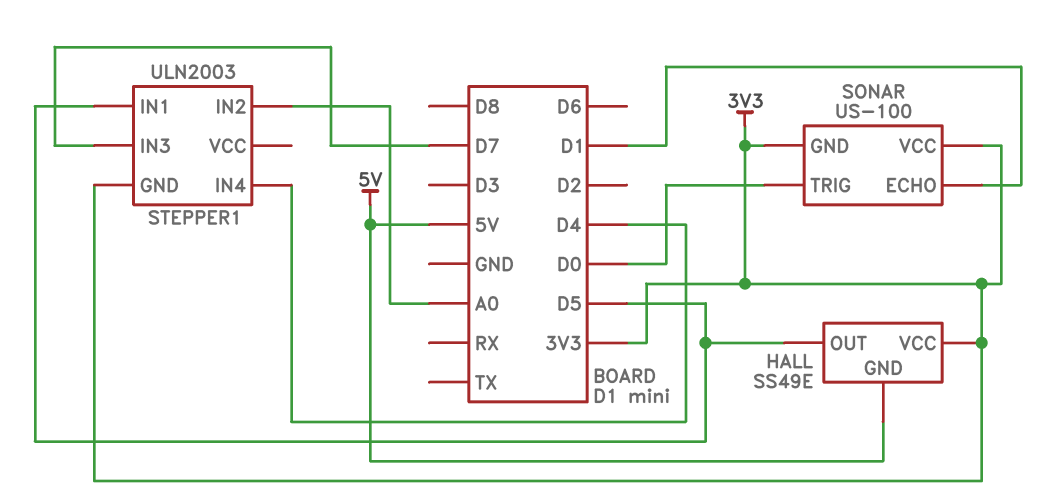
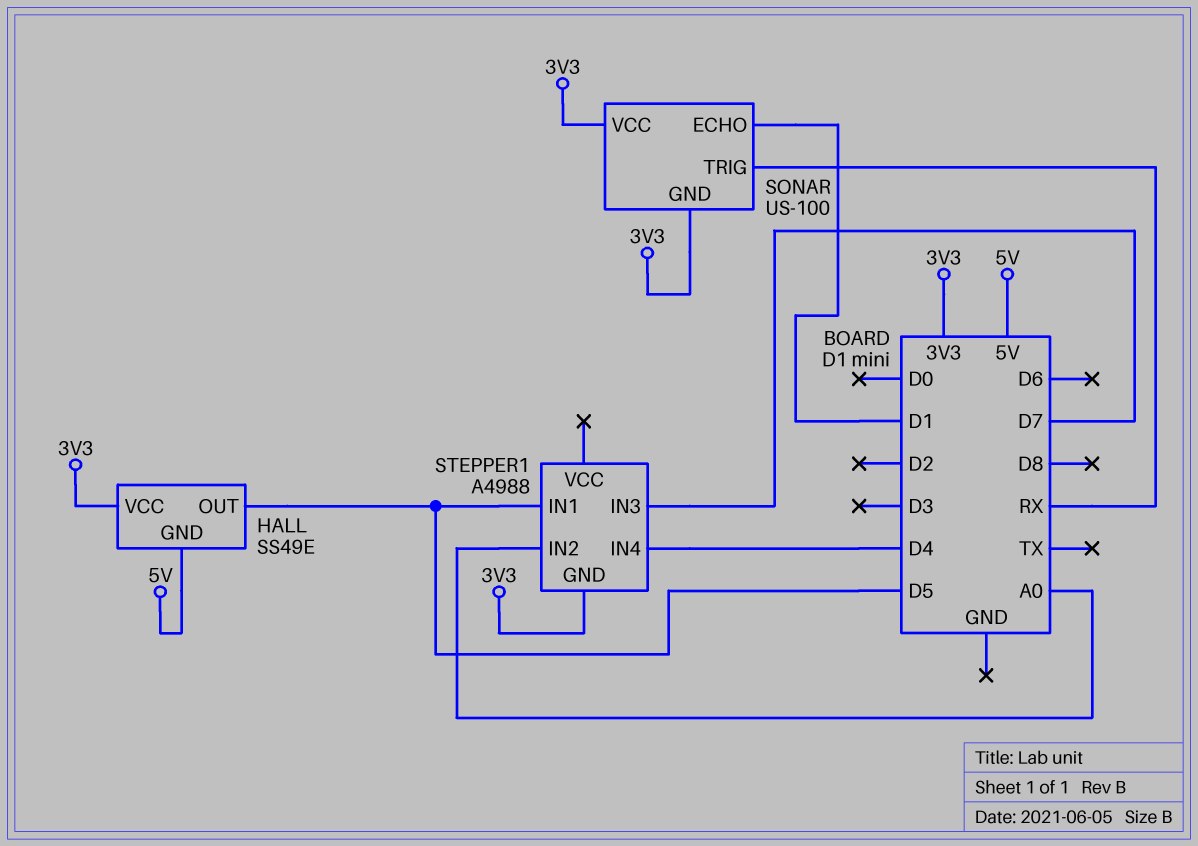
SONAR pin TRIG: D0 -> RX
STEPPER1: ULN2003 -> A4988

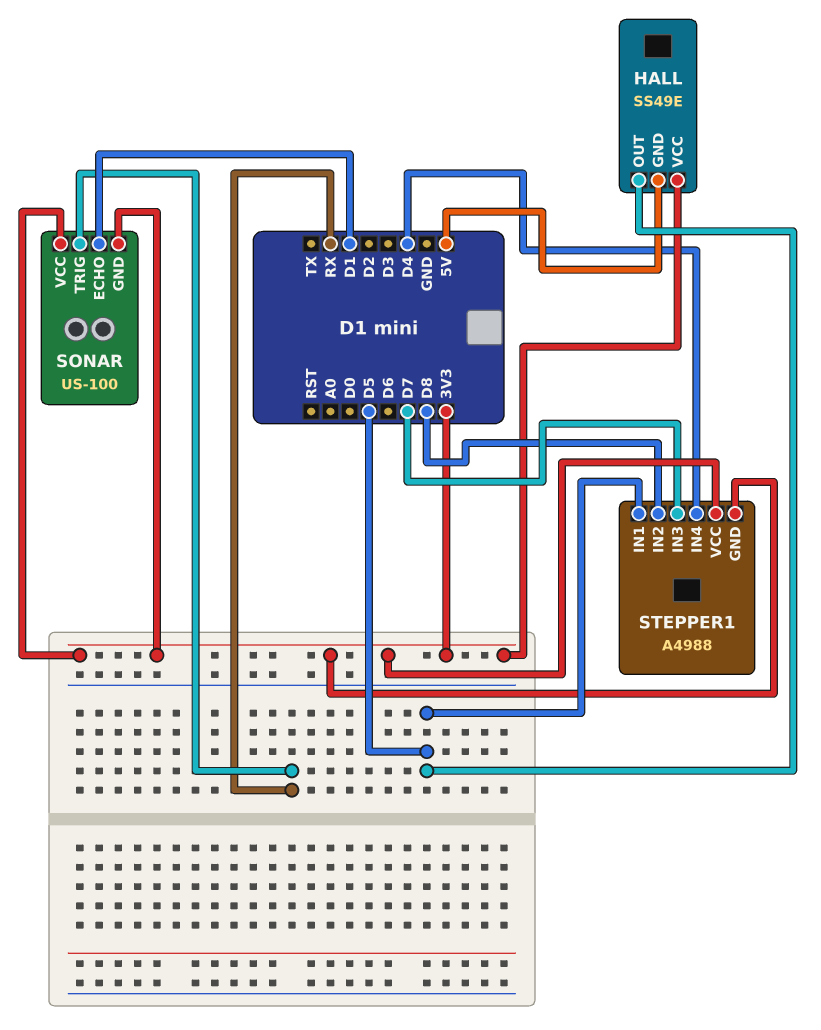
STEPPER1 pin IN2: A0 -> D8
STEPPER1 pin VCC: none -> 3V3

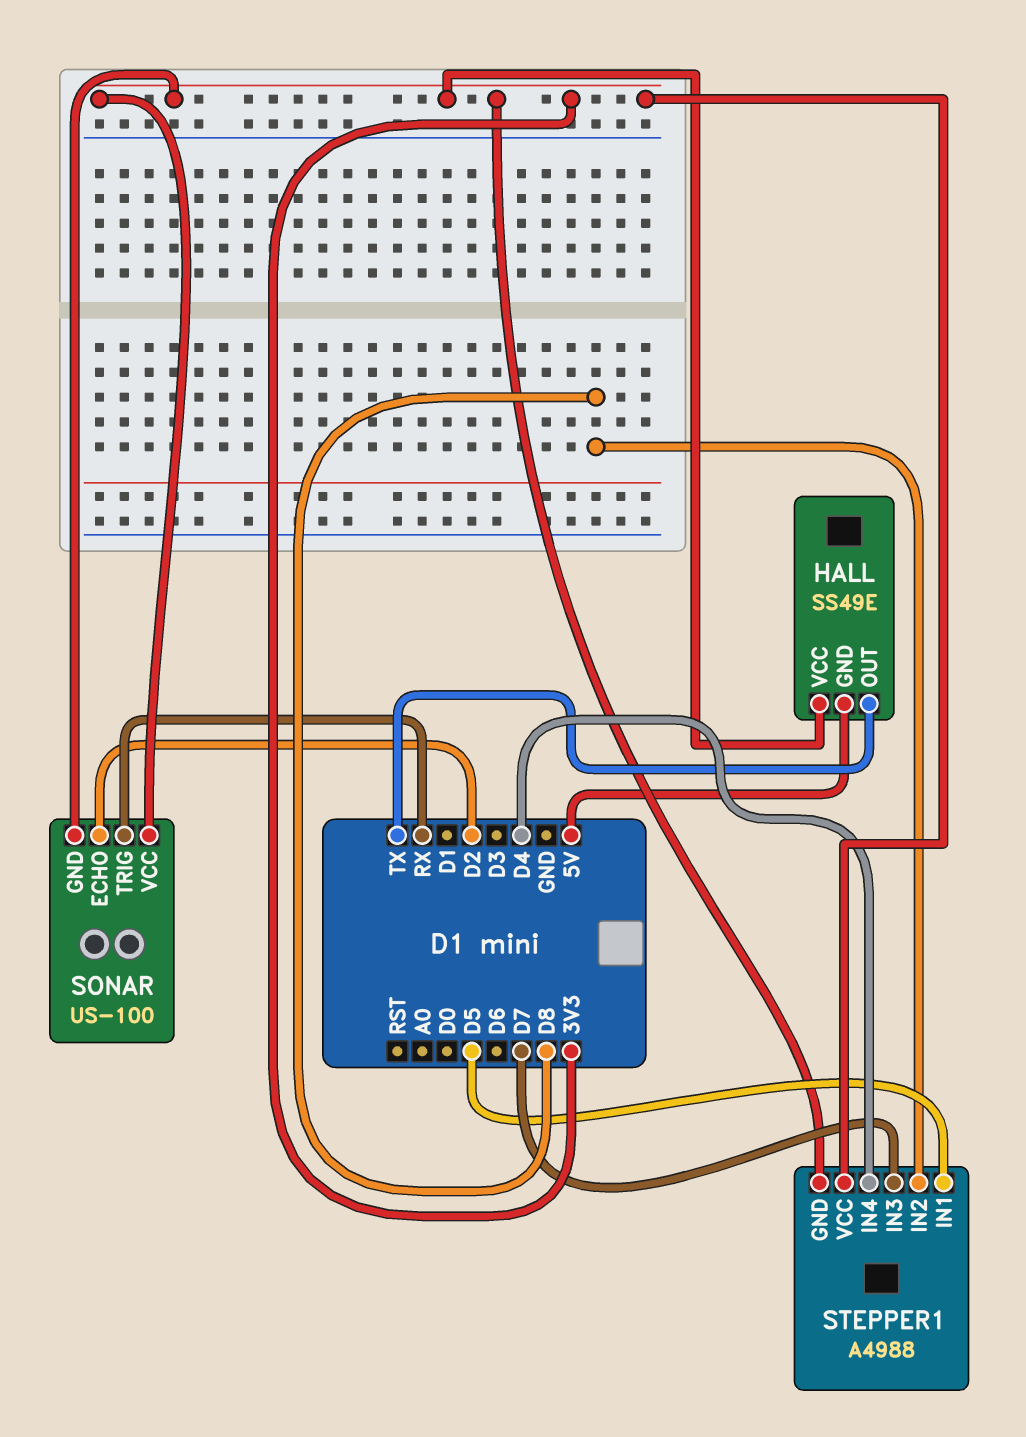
HALL pin OUT: D5 -> TX
SONAR pin ECHO: D1 -> D2

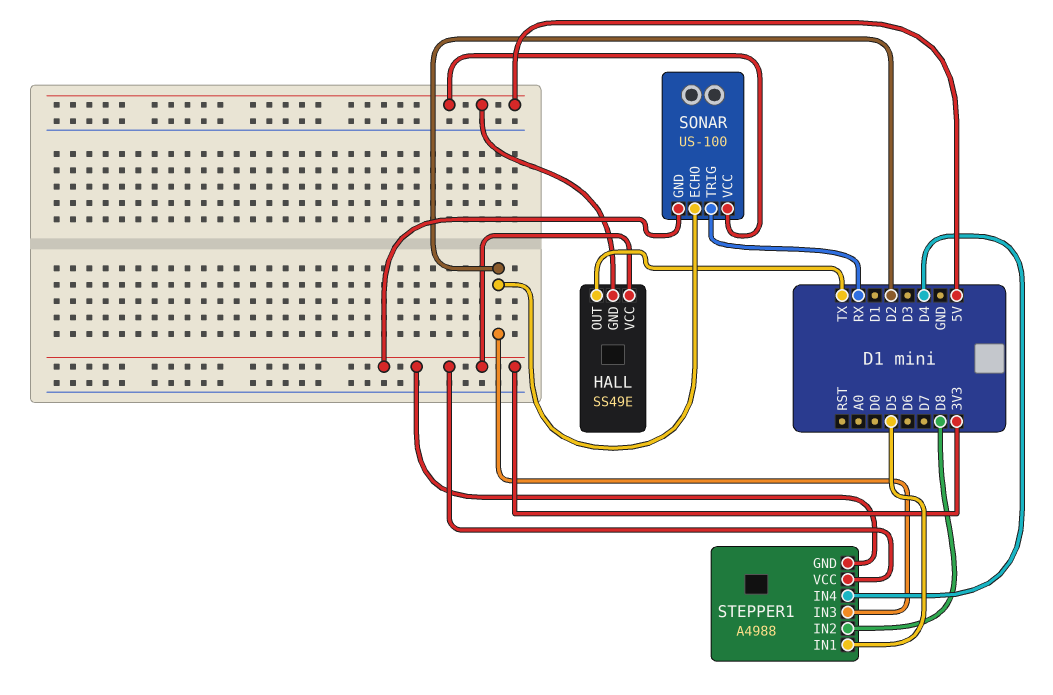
SONAR pin VCC: 3V3 -> 5V
STEPPER1 pin IN3: D7 -> D2

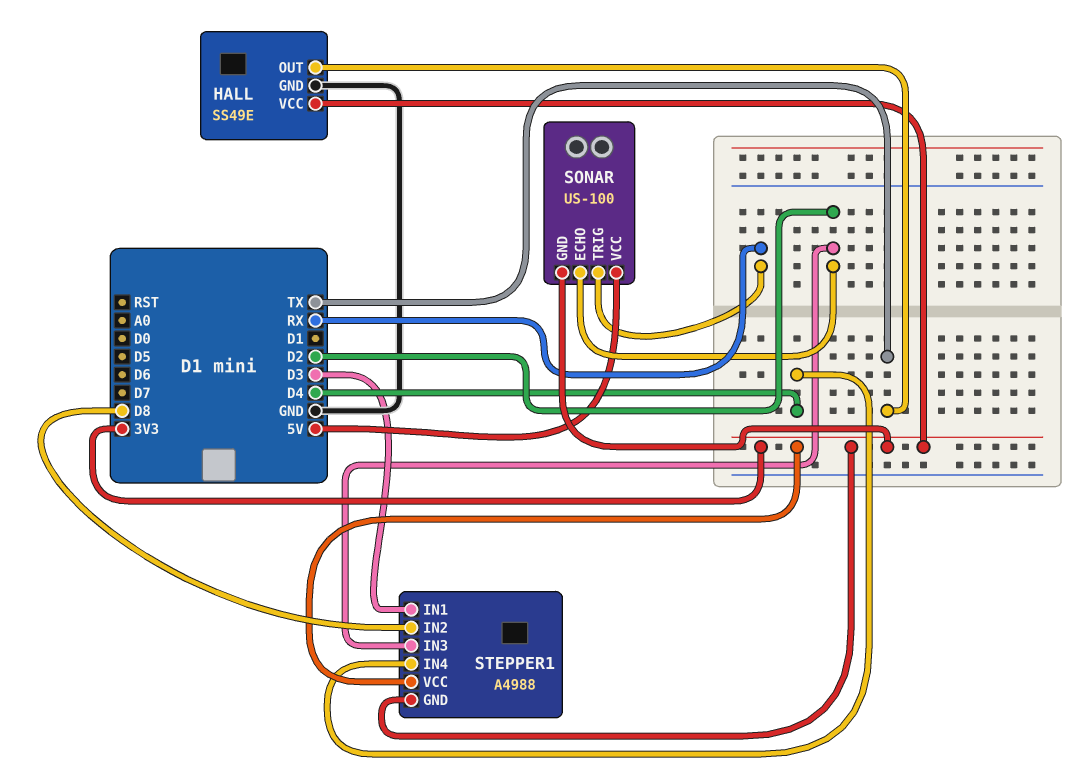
HALL pin GND: 5V -> GND
STEPPER1 pin IN1: D5 -> D3

